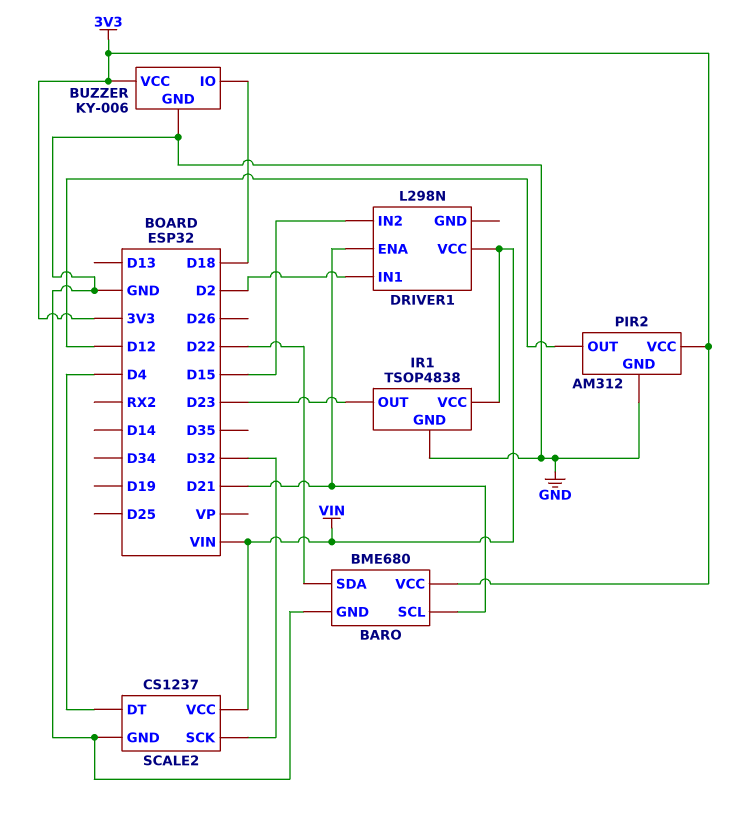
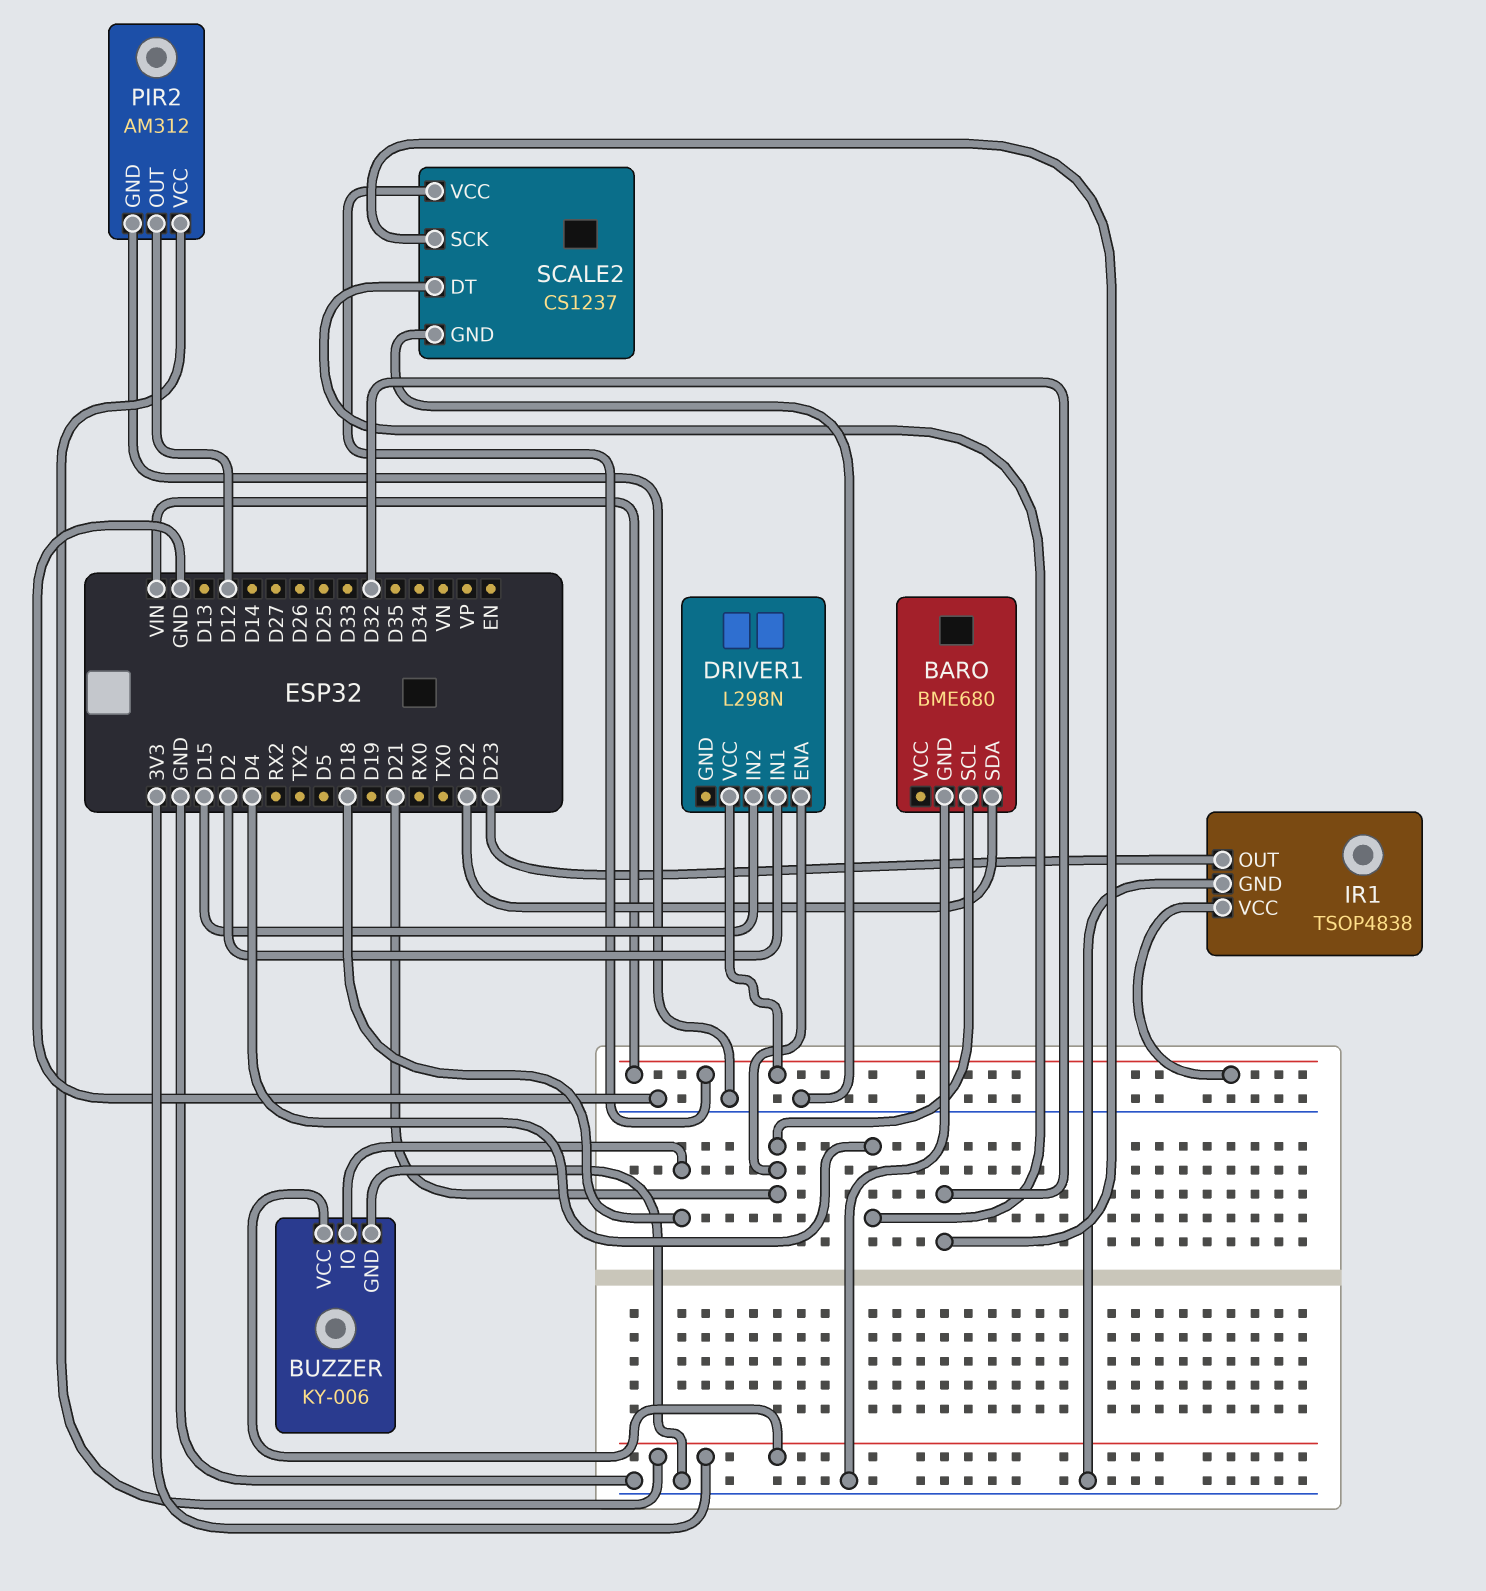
BARO pin VCC: 3V3 -> none

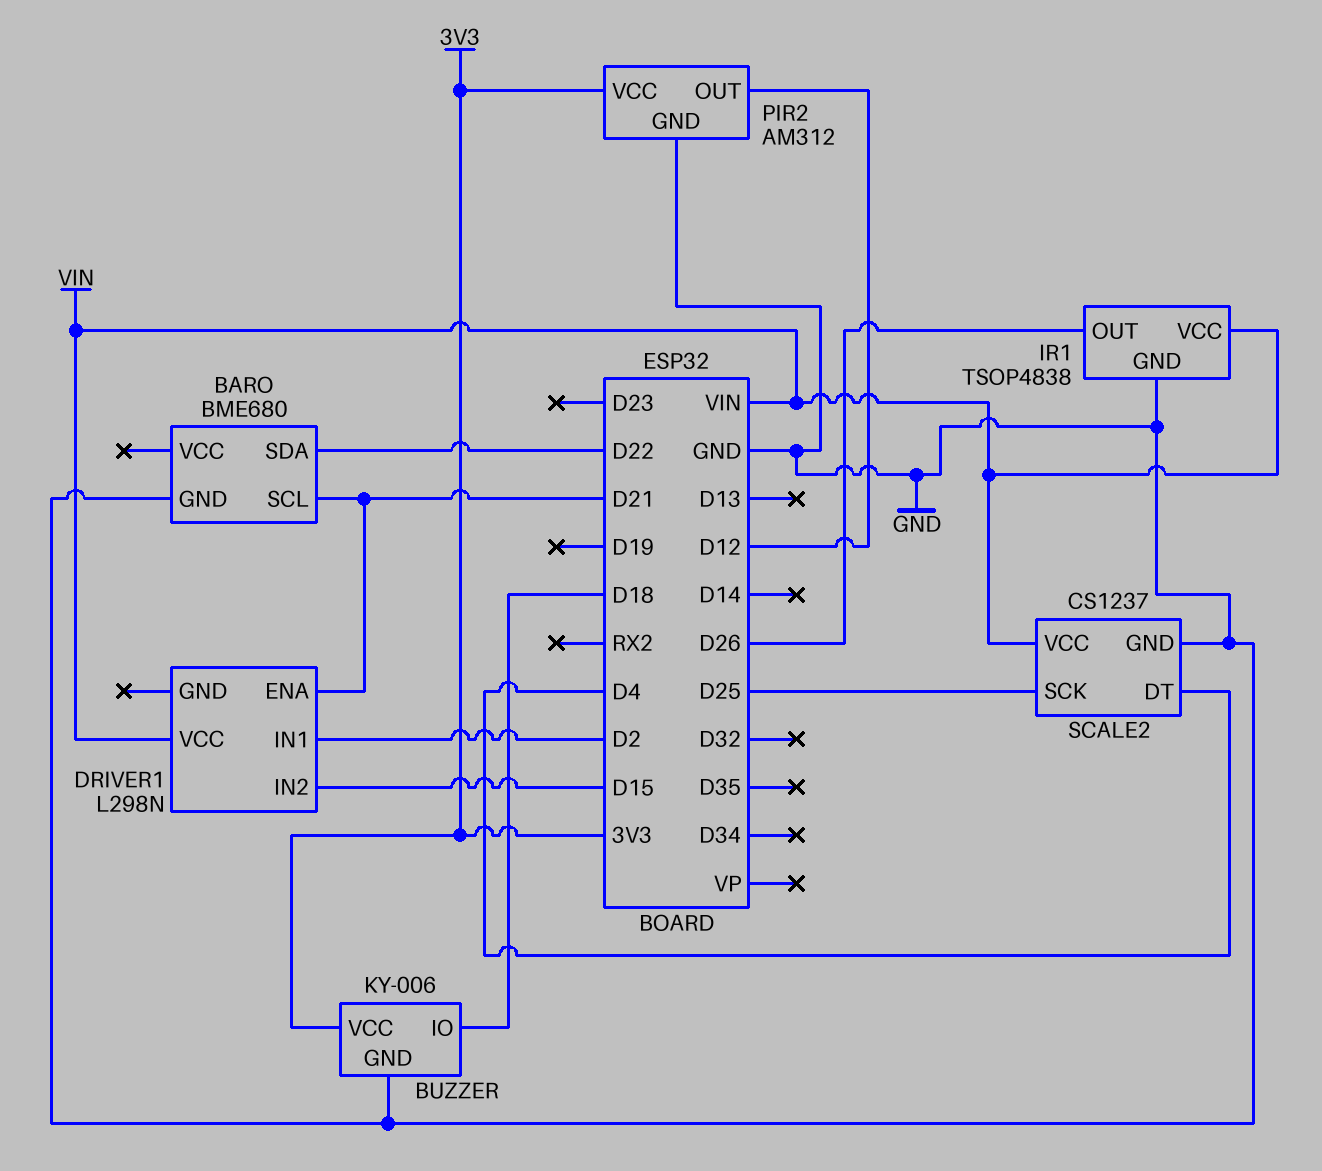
IR1 pin OUT: D23 -> D26
SCALE2 pin SCK: D32 -> D25

